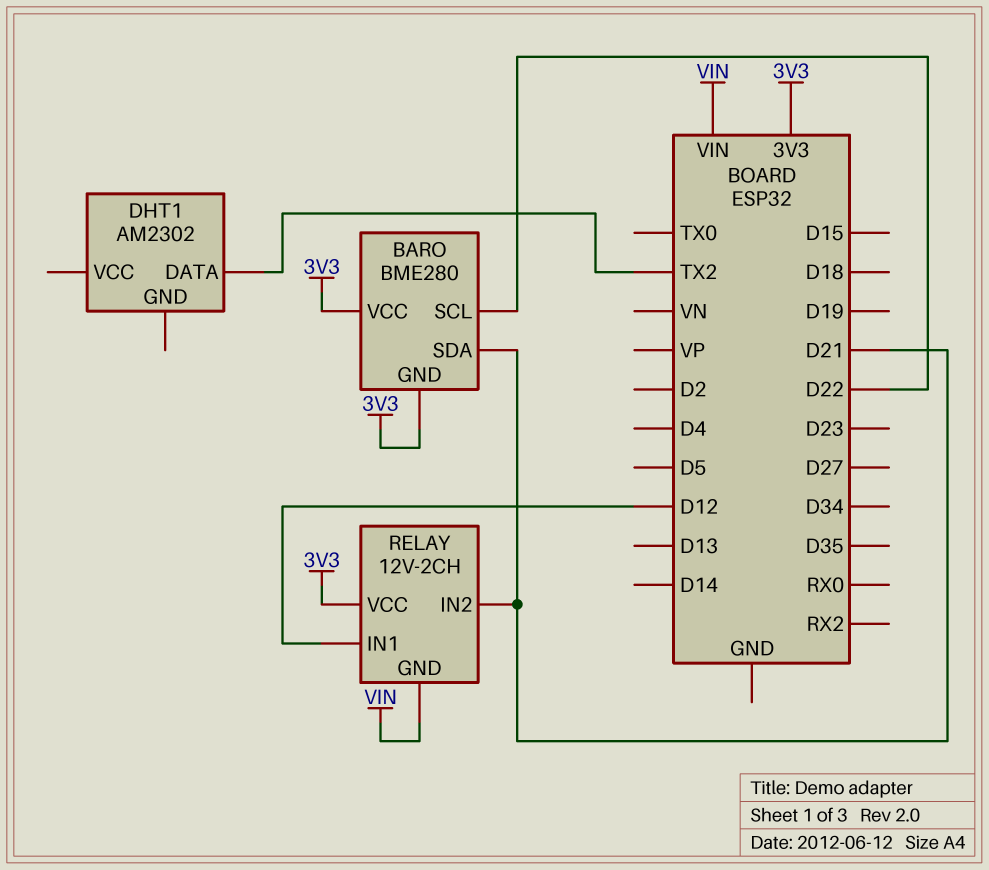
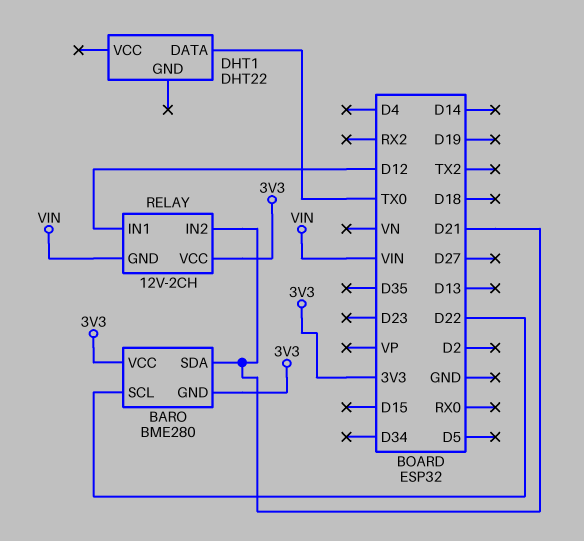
DHT1: AM2302 -> DHT22
DHT1 pin DATA: TX2 -> TX0

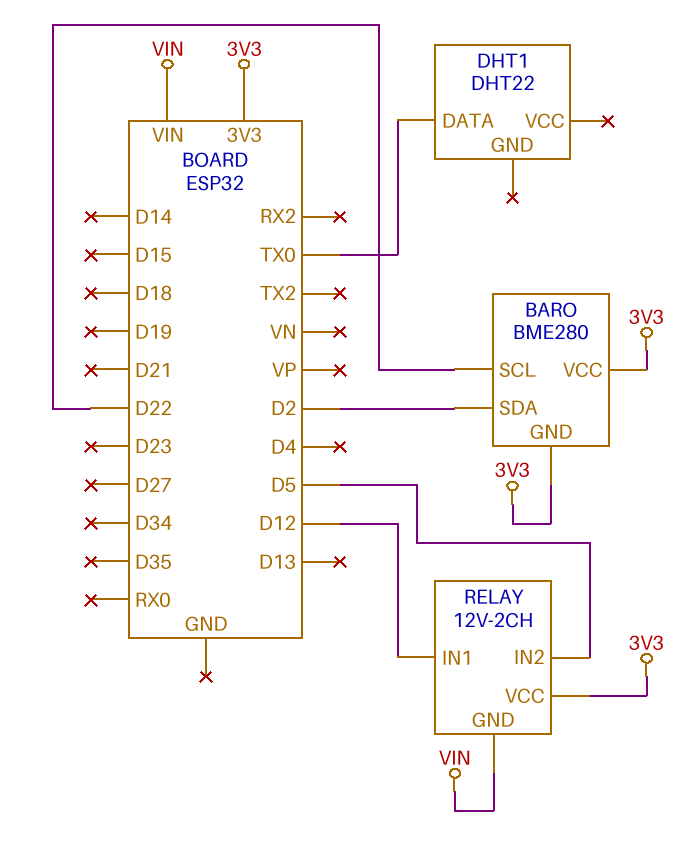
BARO pin SDA: D21 -> D2
RELAY pin IN2: D21 -> D5

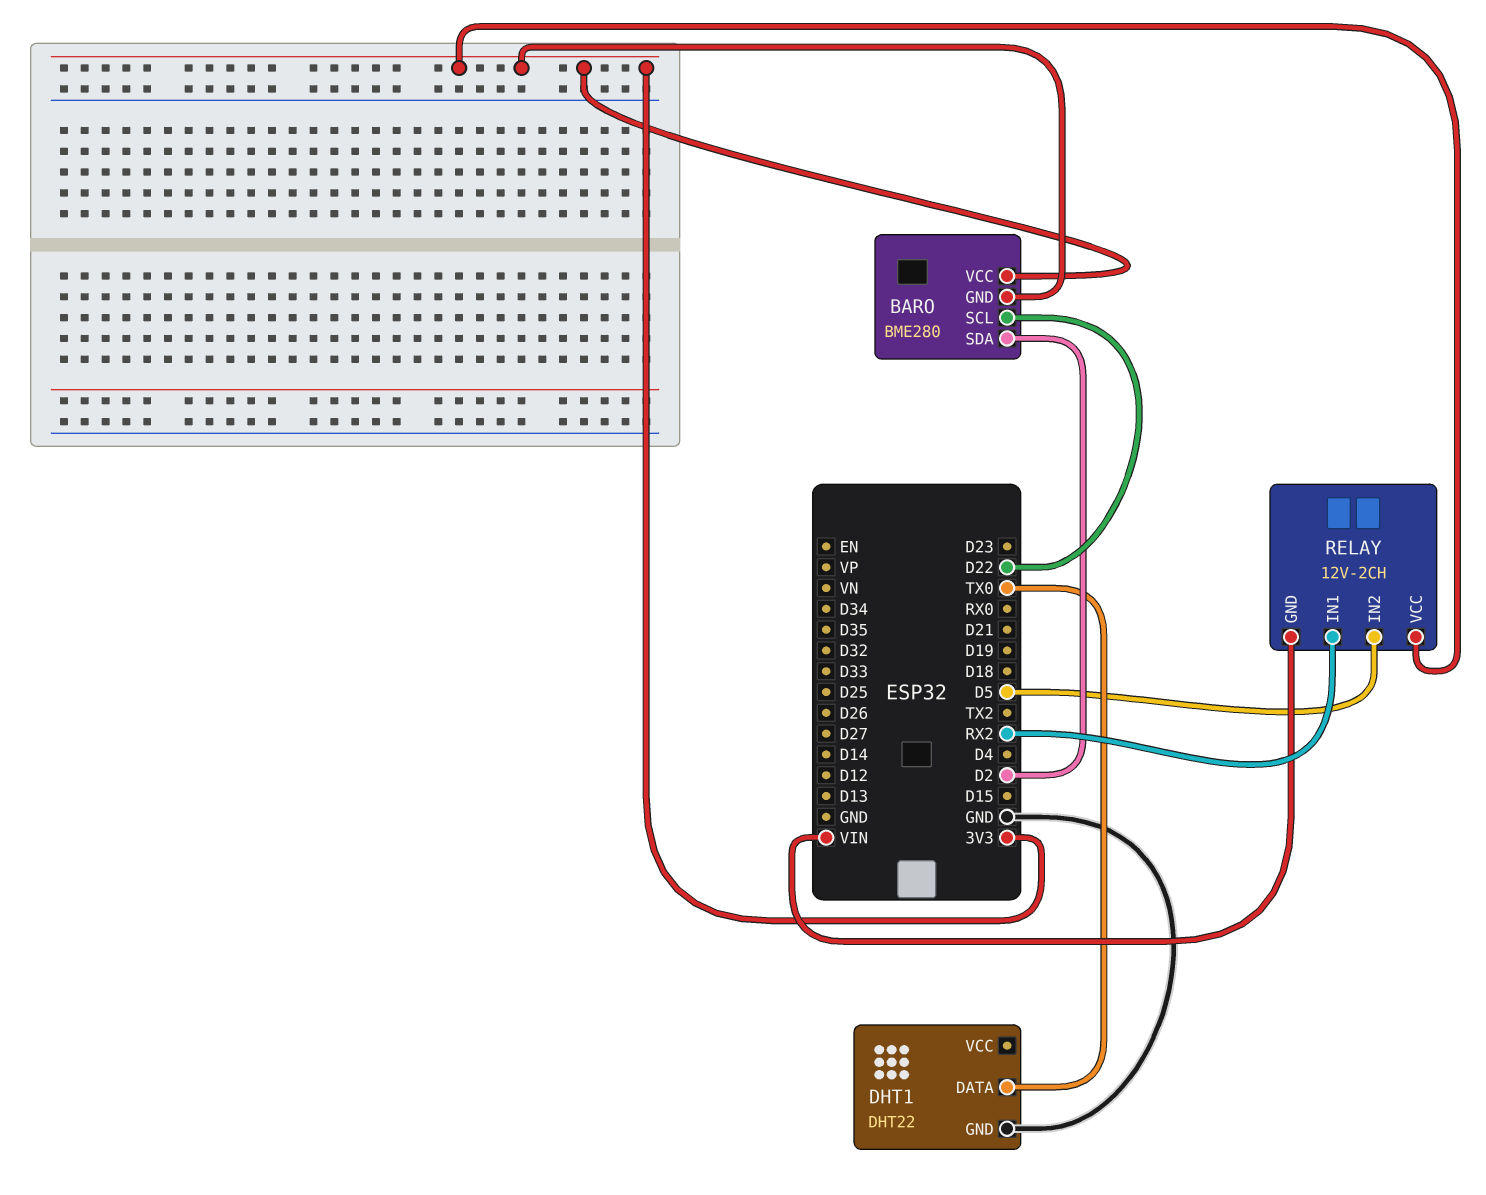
DHT1 pin GND: none -> GND
RELAY pin IN1: D12 -> RX2

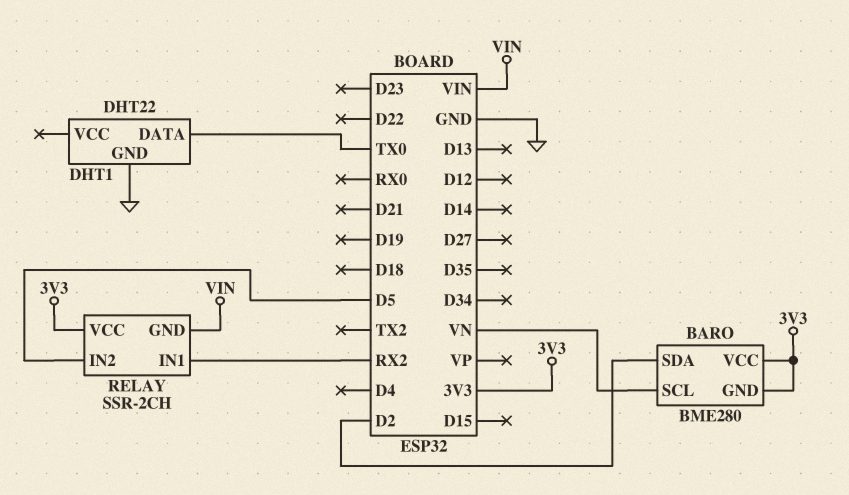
BARO pin SCL: D22 -> VN
RELAY: 12V-2CH -> SSR-2CH

